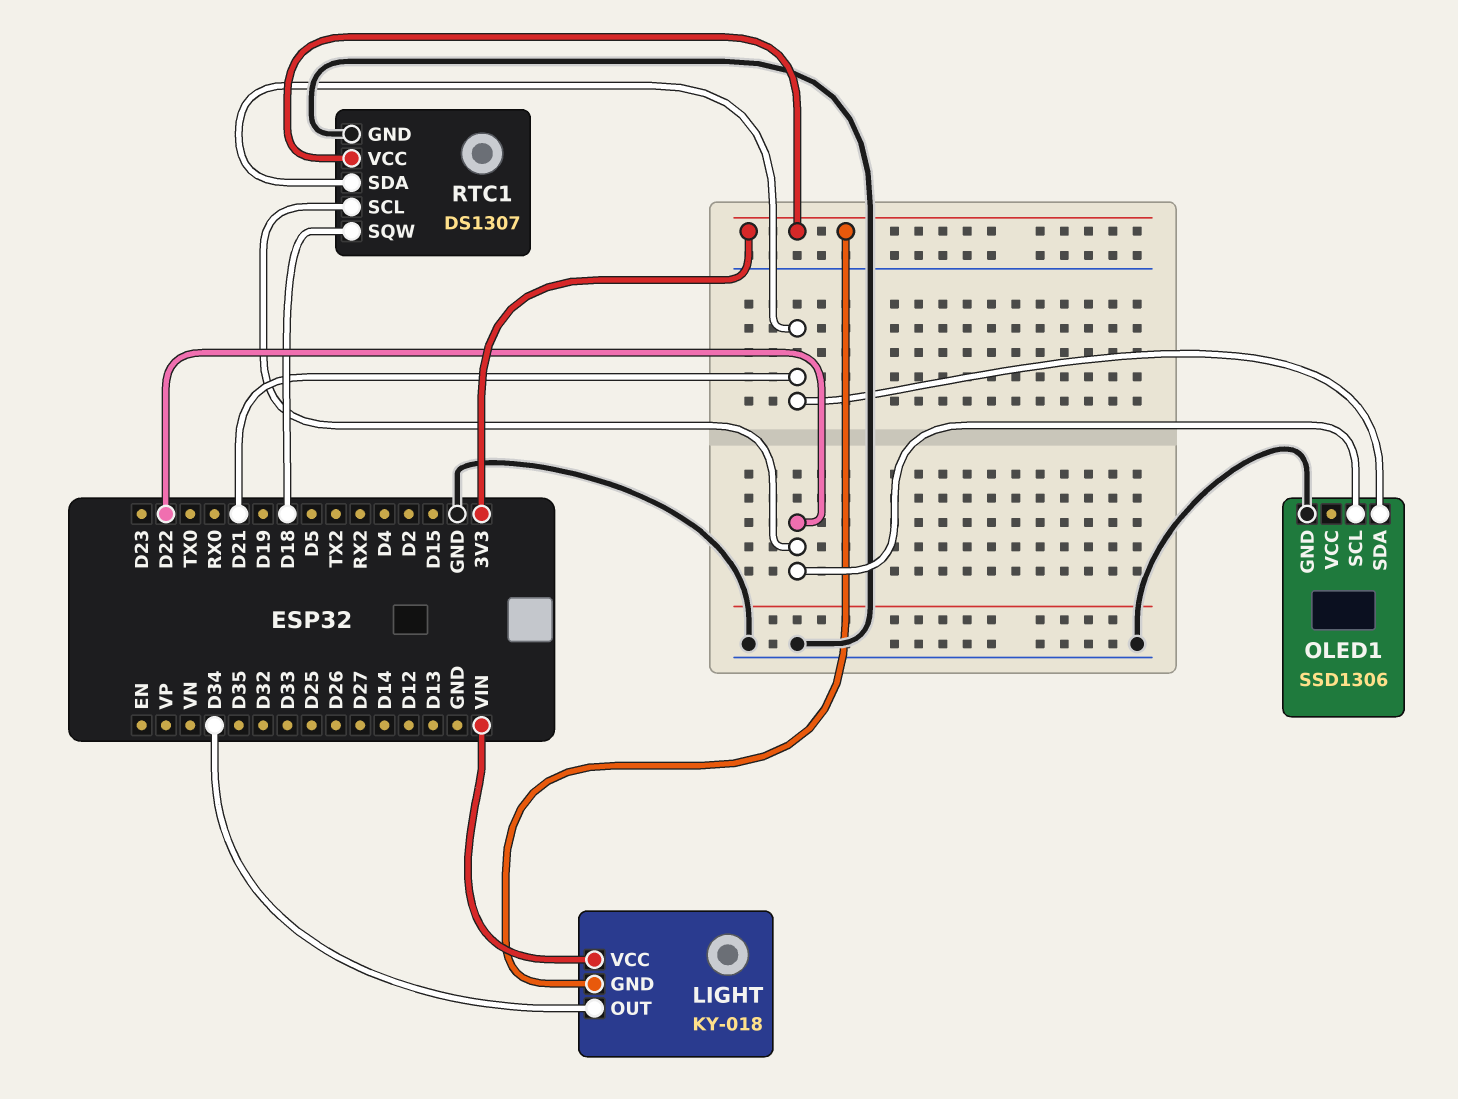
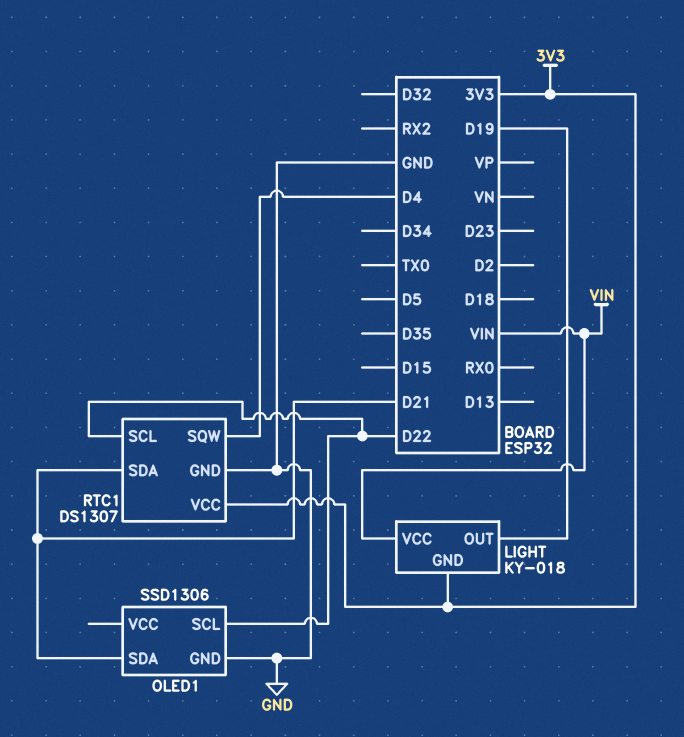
LIGHT pin OUT: D34 -> D19
RTC1 pin SQW: D18 -> D4

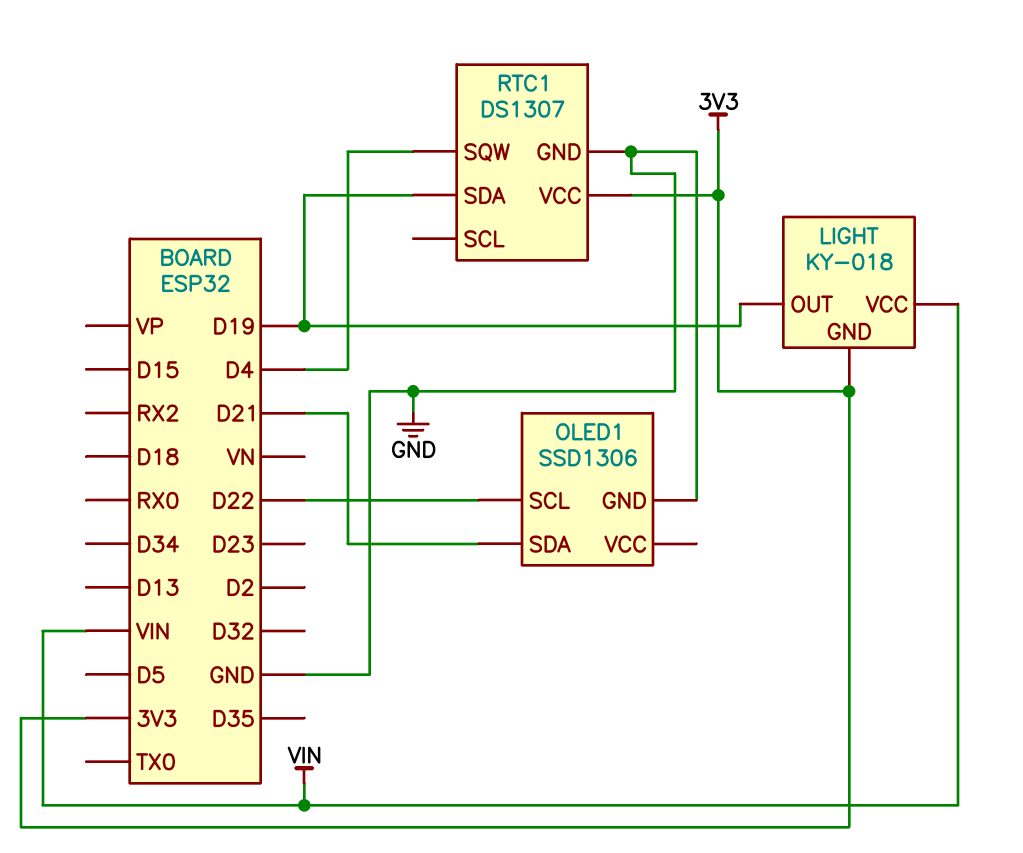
RTC1 pin SCL: D22 -> none
RTC1 pin SDA: D21 -> D19

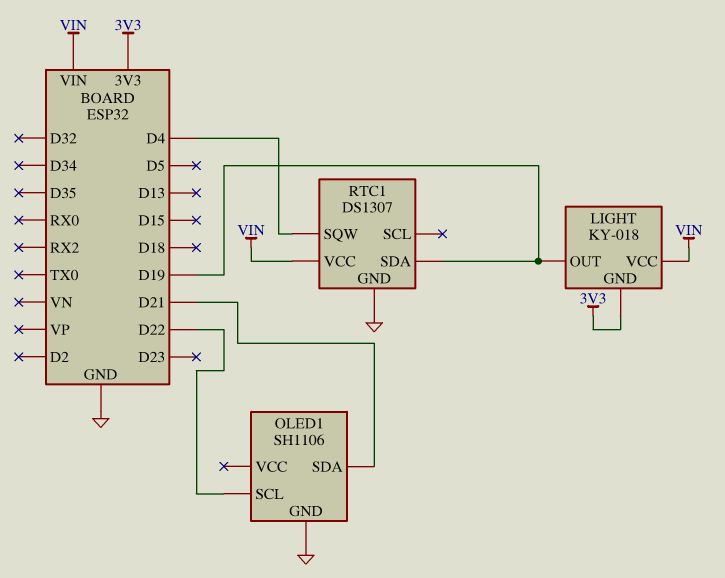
OLED1: SSD1306 -> SH1106
RTC1 pin VCC: 3V3 -> VIN

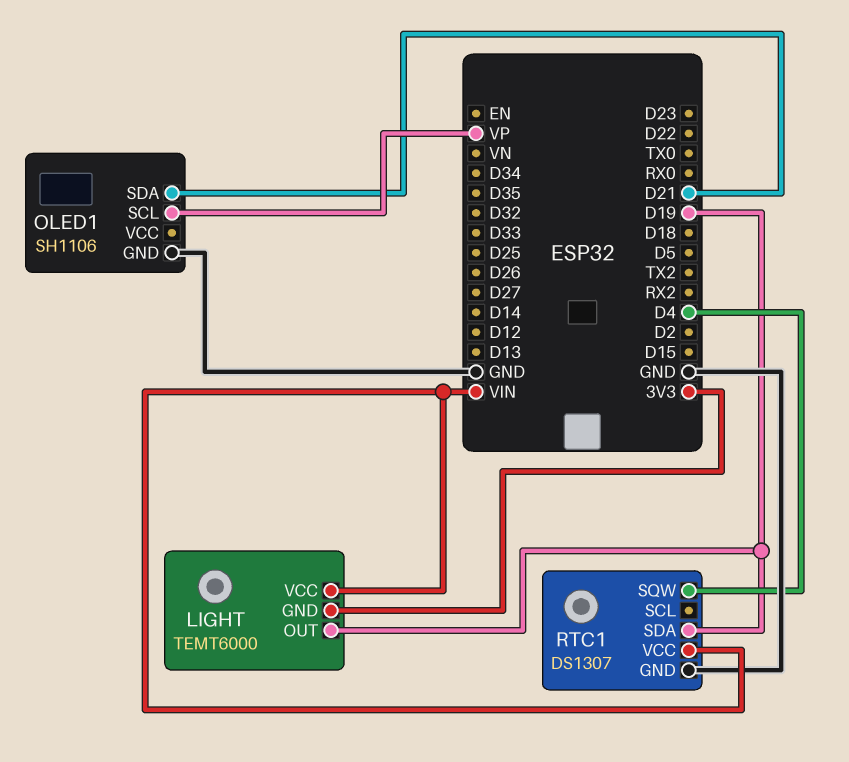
LIGHT: KY-018 -> TEMT6000
OLED1 pin SCL: D22 -> VP

